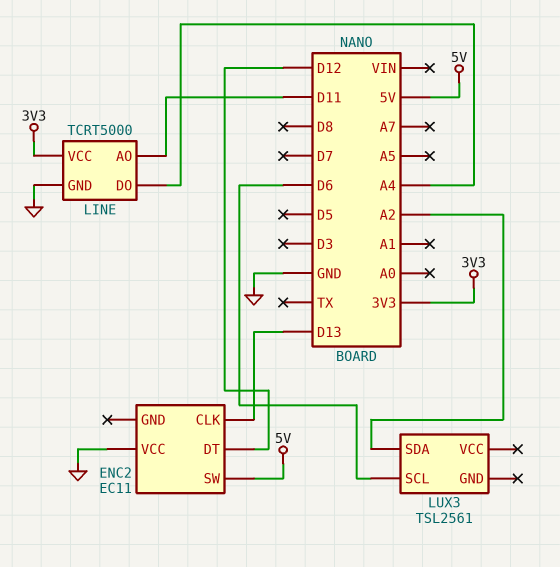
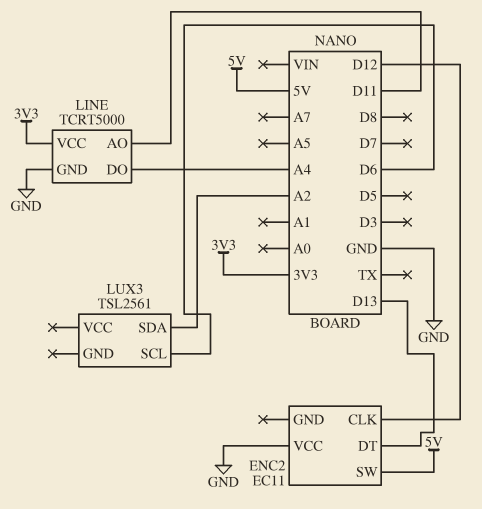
ENC2 pin CLK: D13 -> D12
ENC2 pin DT: D12 -> D13

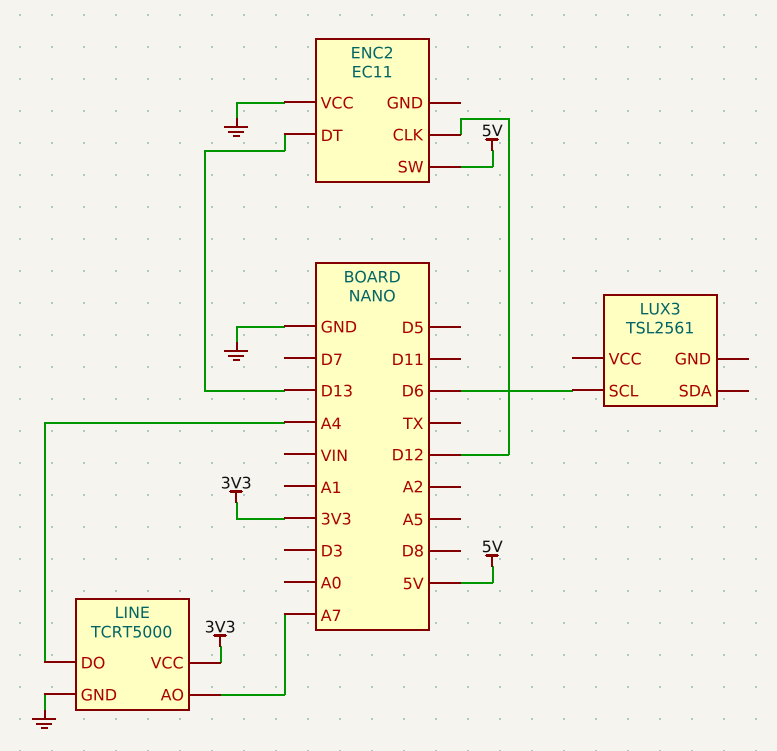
LINE pin AO: D11 -> A7
LUX3 pin SDA: A2 -> none

